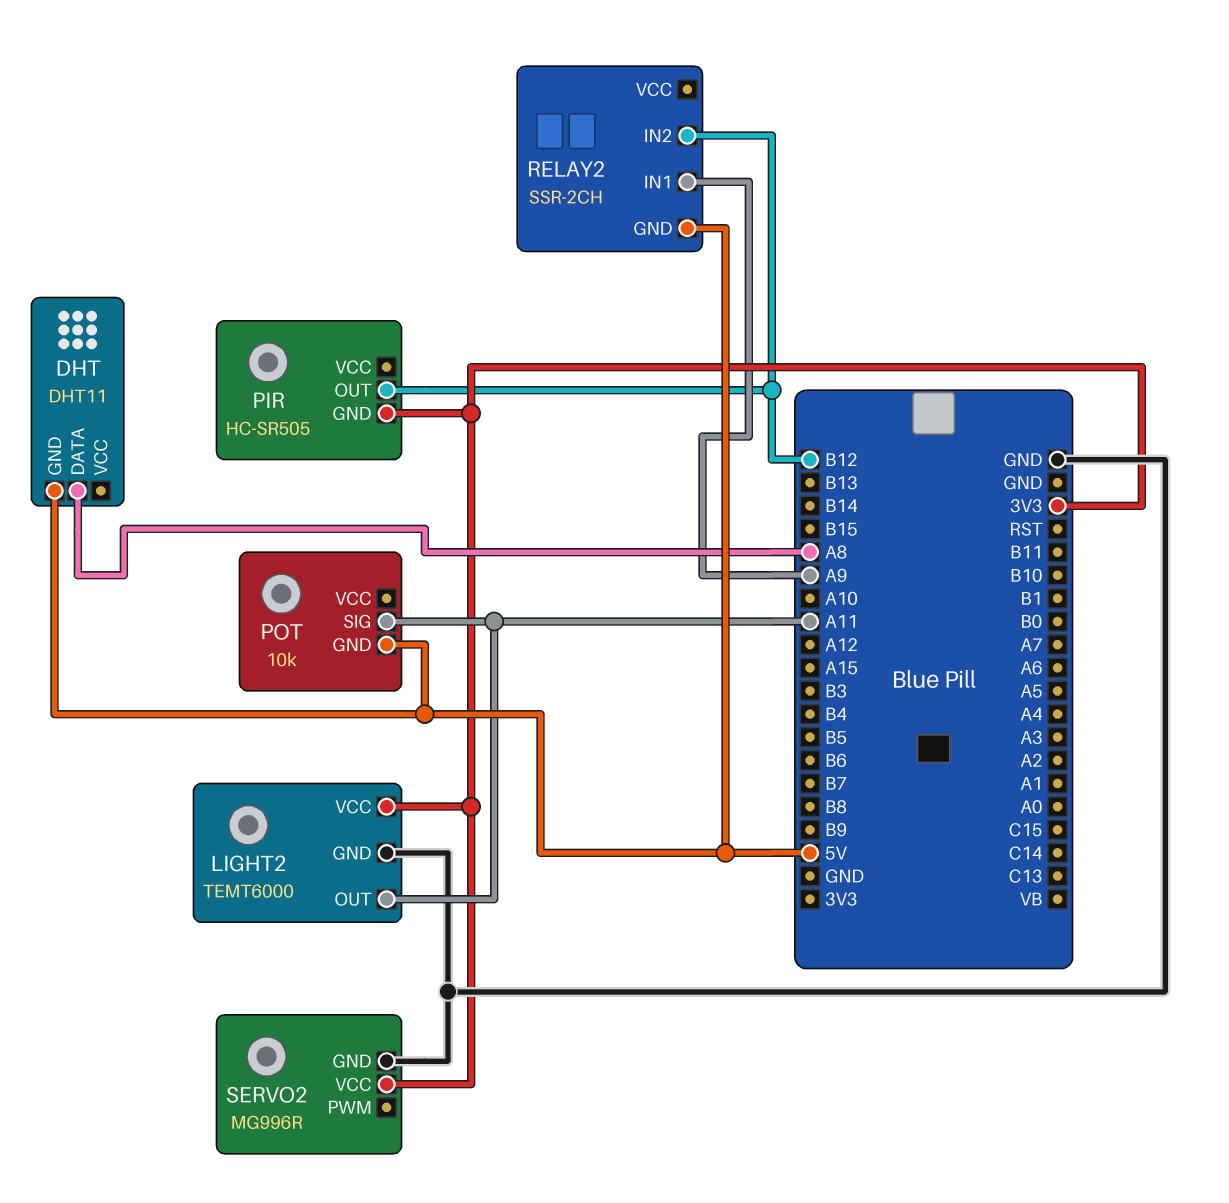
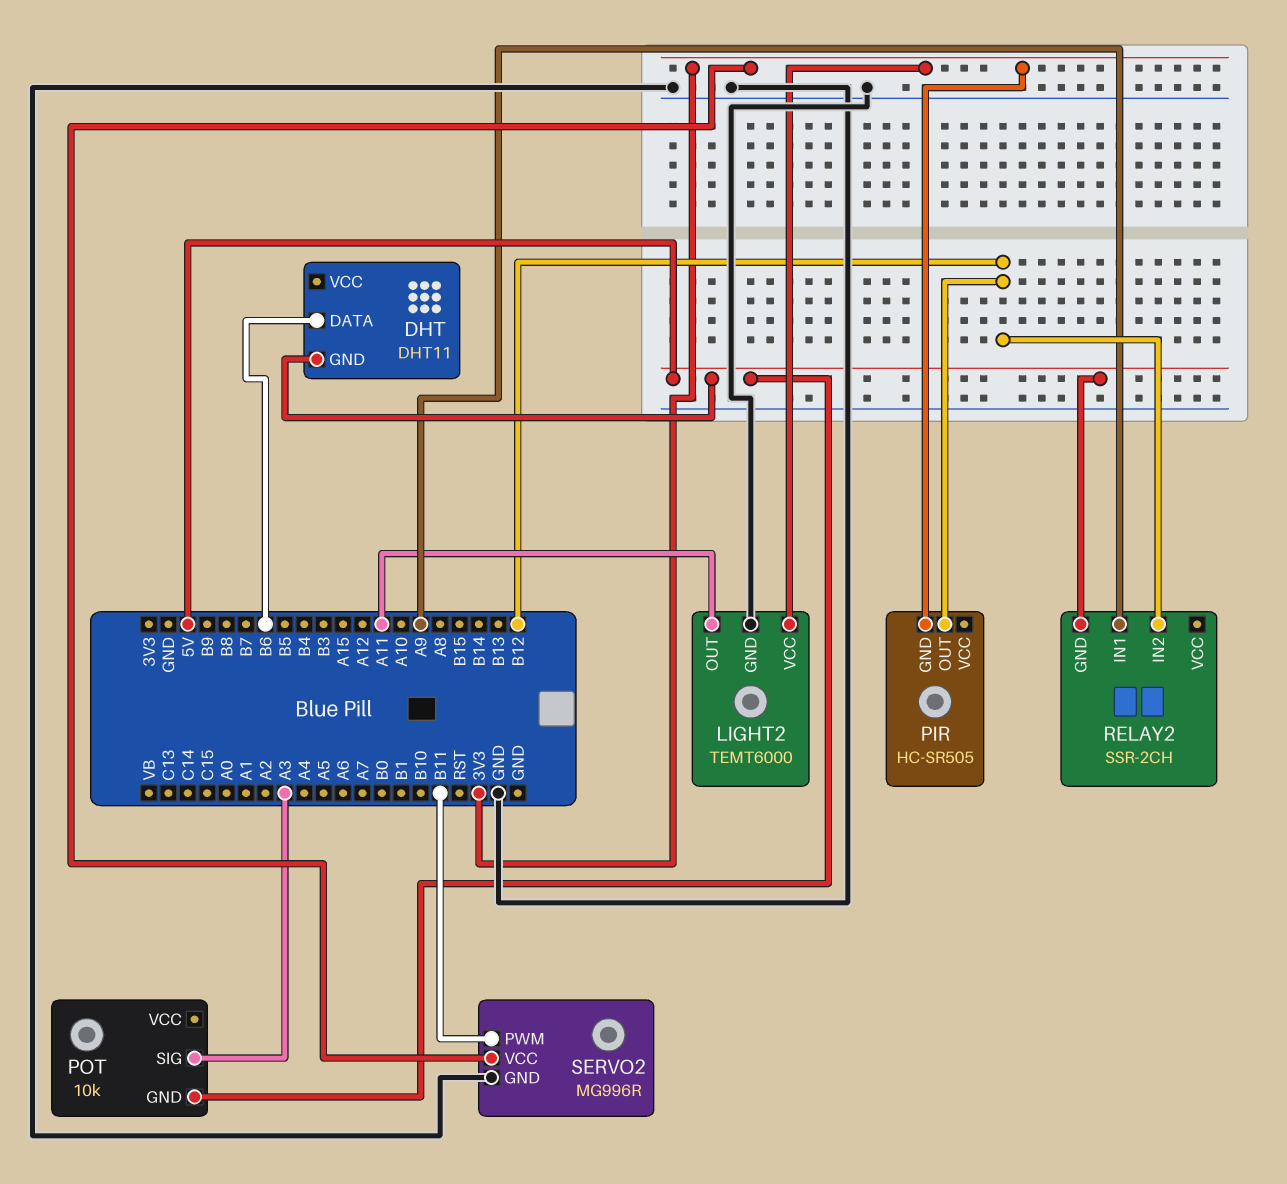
DHT pin DATA: A8 -> B6
POT pin SIG: A11 -> A3
SERVO2 pin PWM: none -> B11

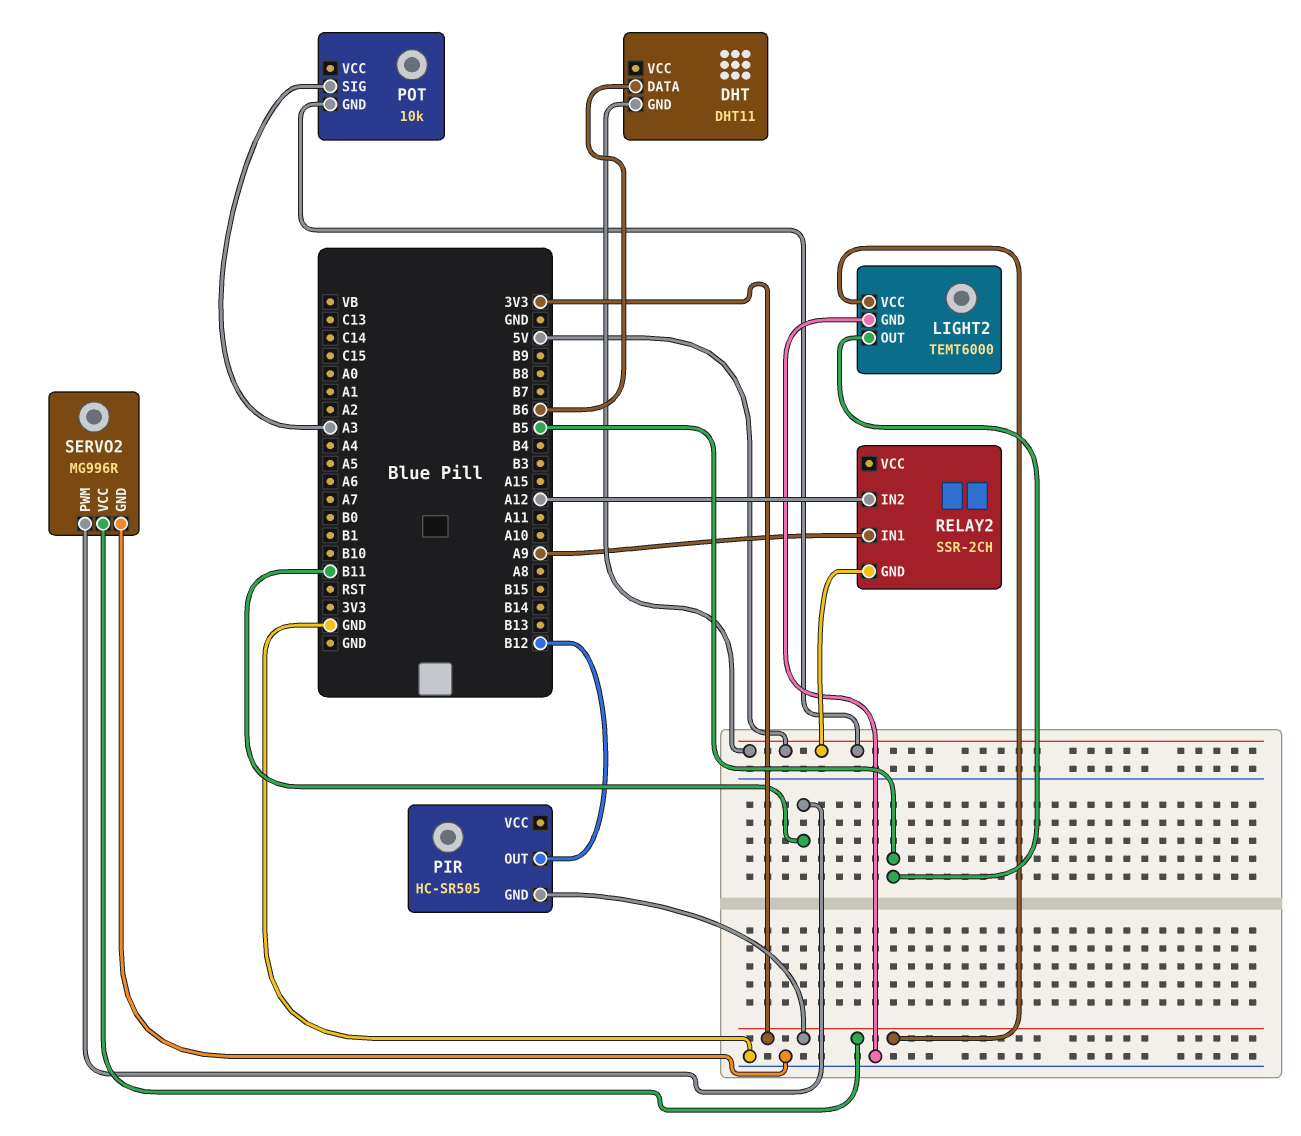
LIGHT2 pin OUT: A11 -> B5
RELAY2 pin IN2: B12 -> A12

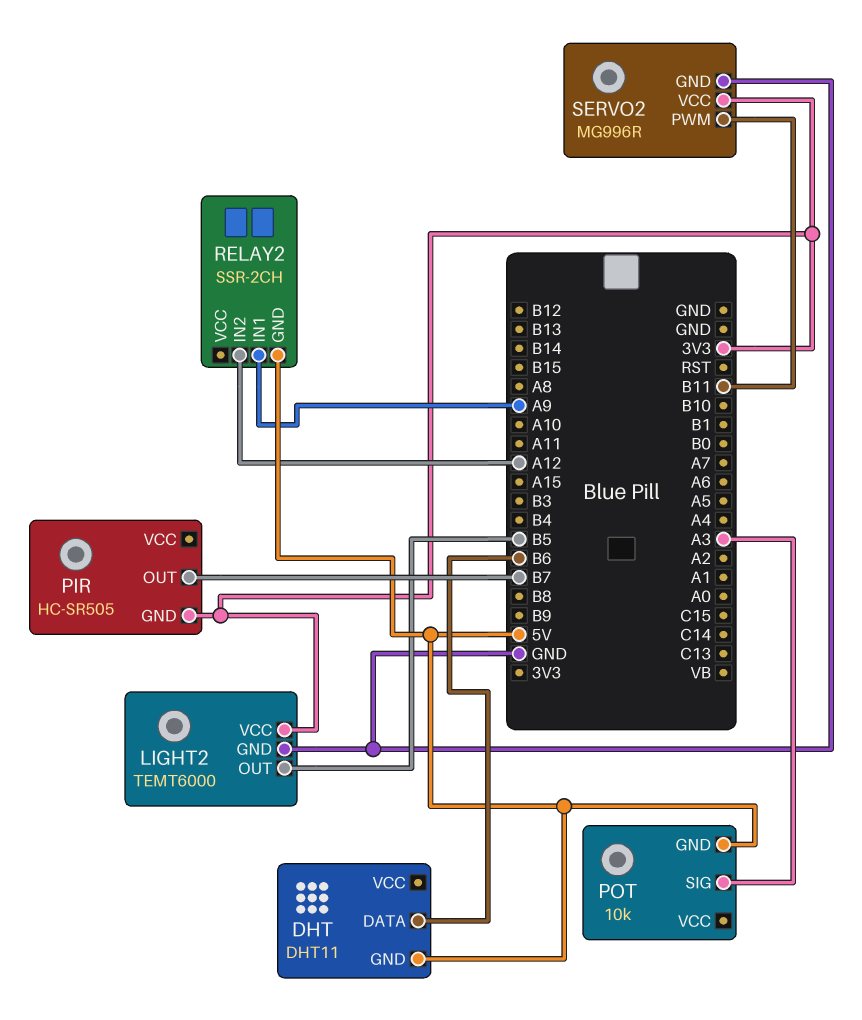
PIR pin OUT: B12 -> B7

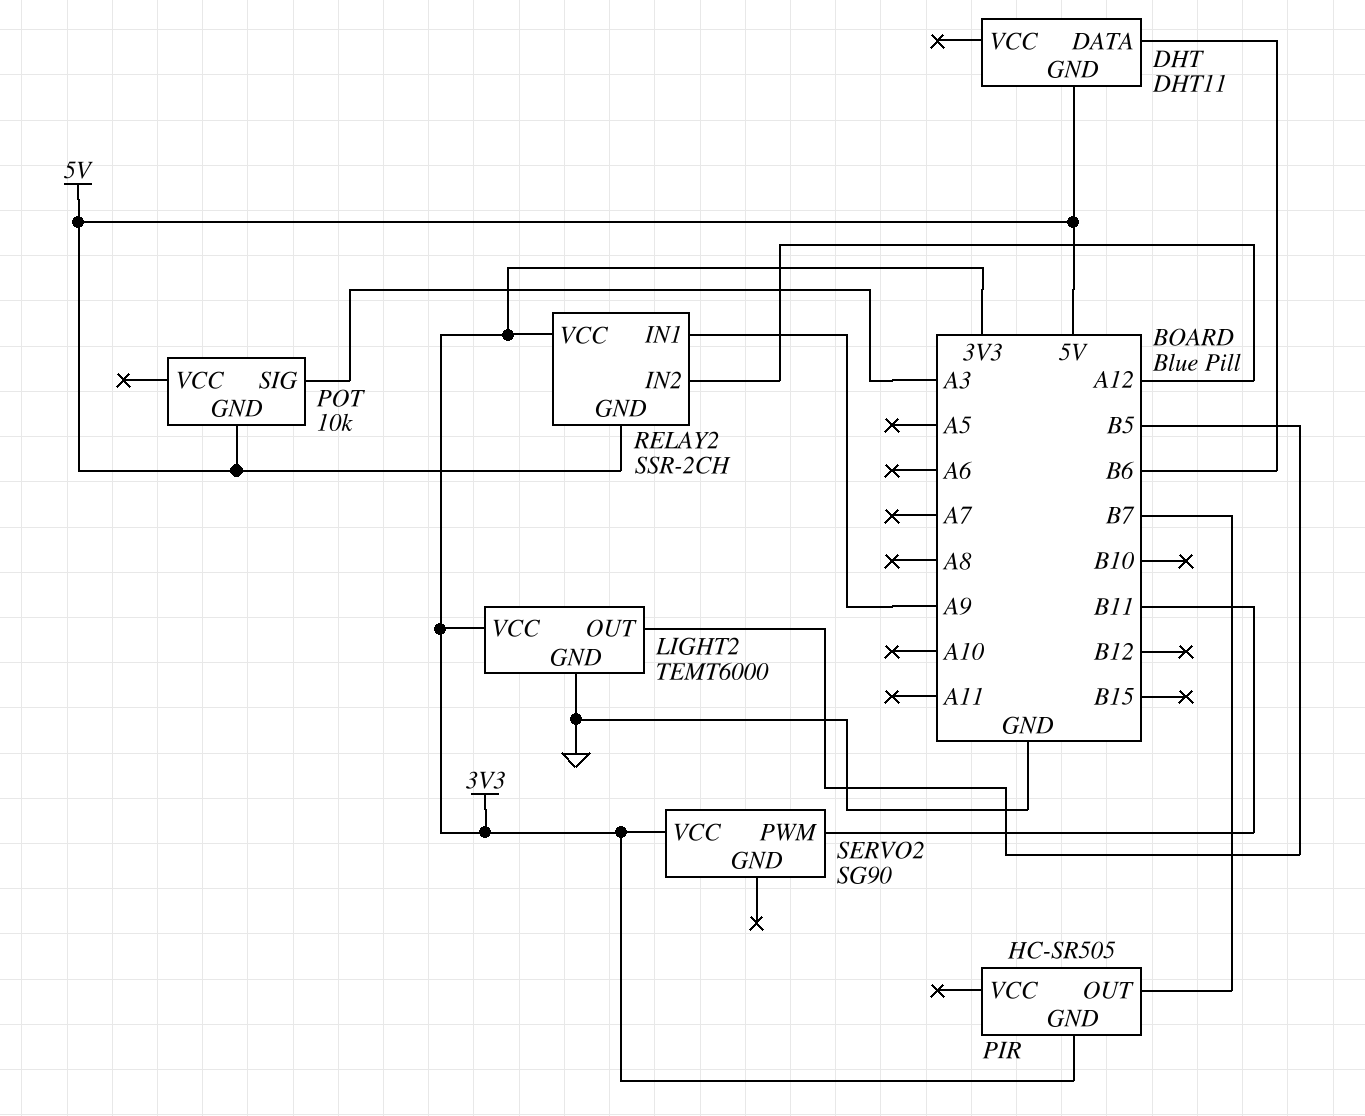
RELAY2 pin VCC: none -> 3V3
SERVO2: MG996R -> SG90
SERVO2 pin GND: GND -> none

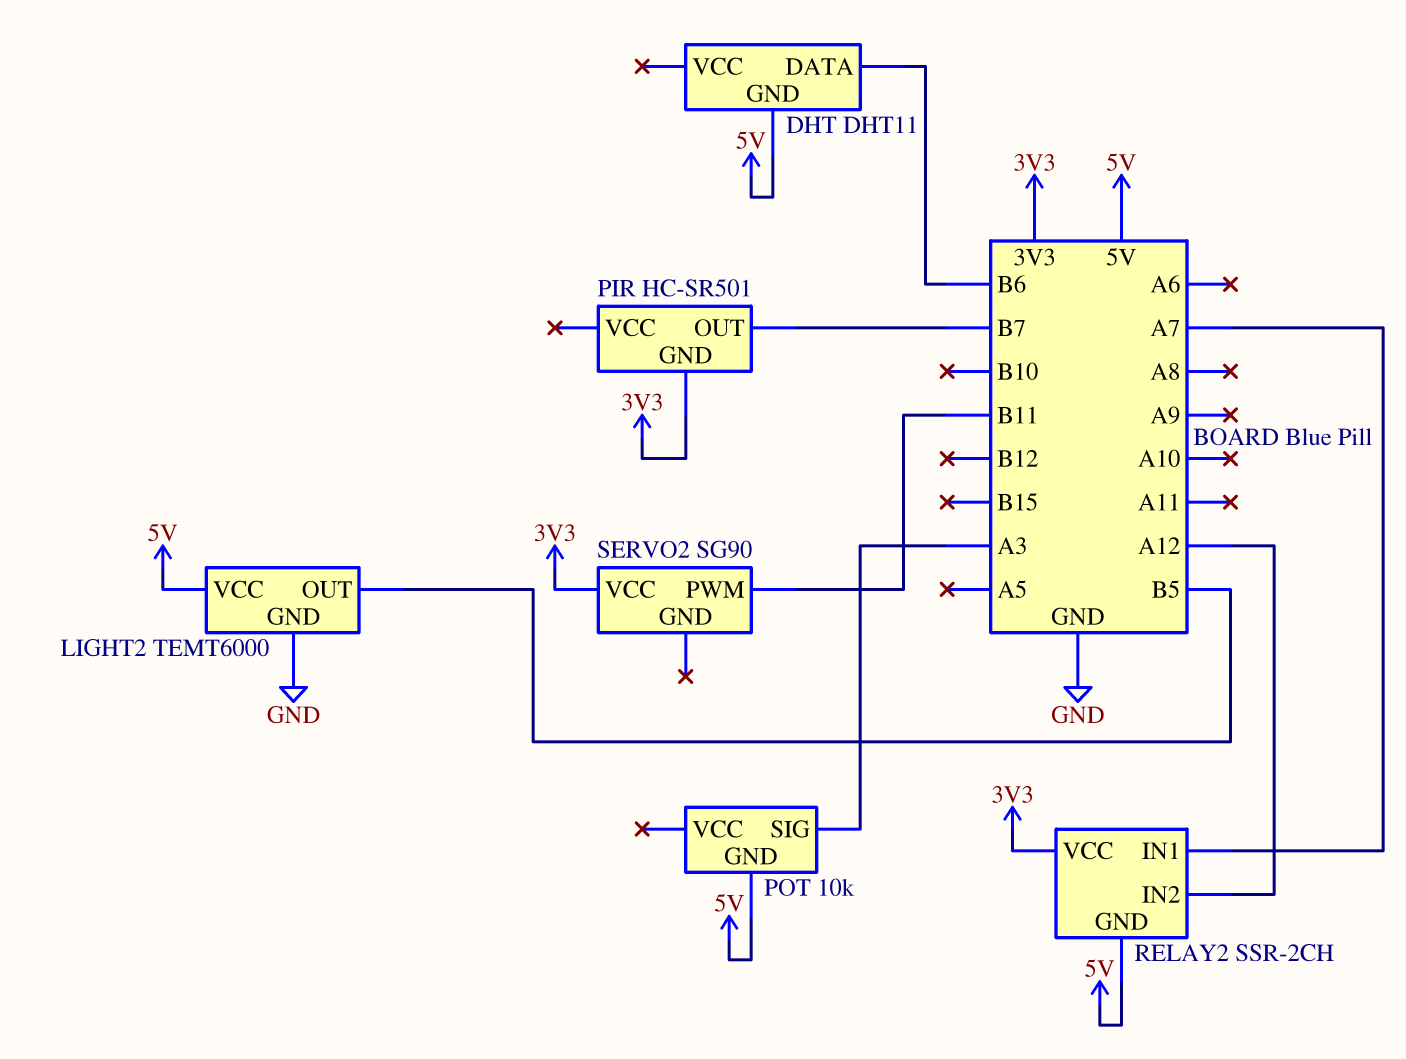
LIGHT2 pin VCC: 3V3 -> 5V
PIR: HC-SR505 -> HC-SR501
RELAY2 pin IN1: A9 -> A7

